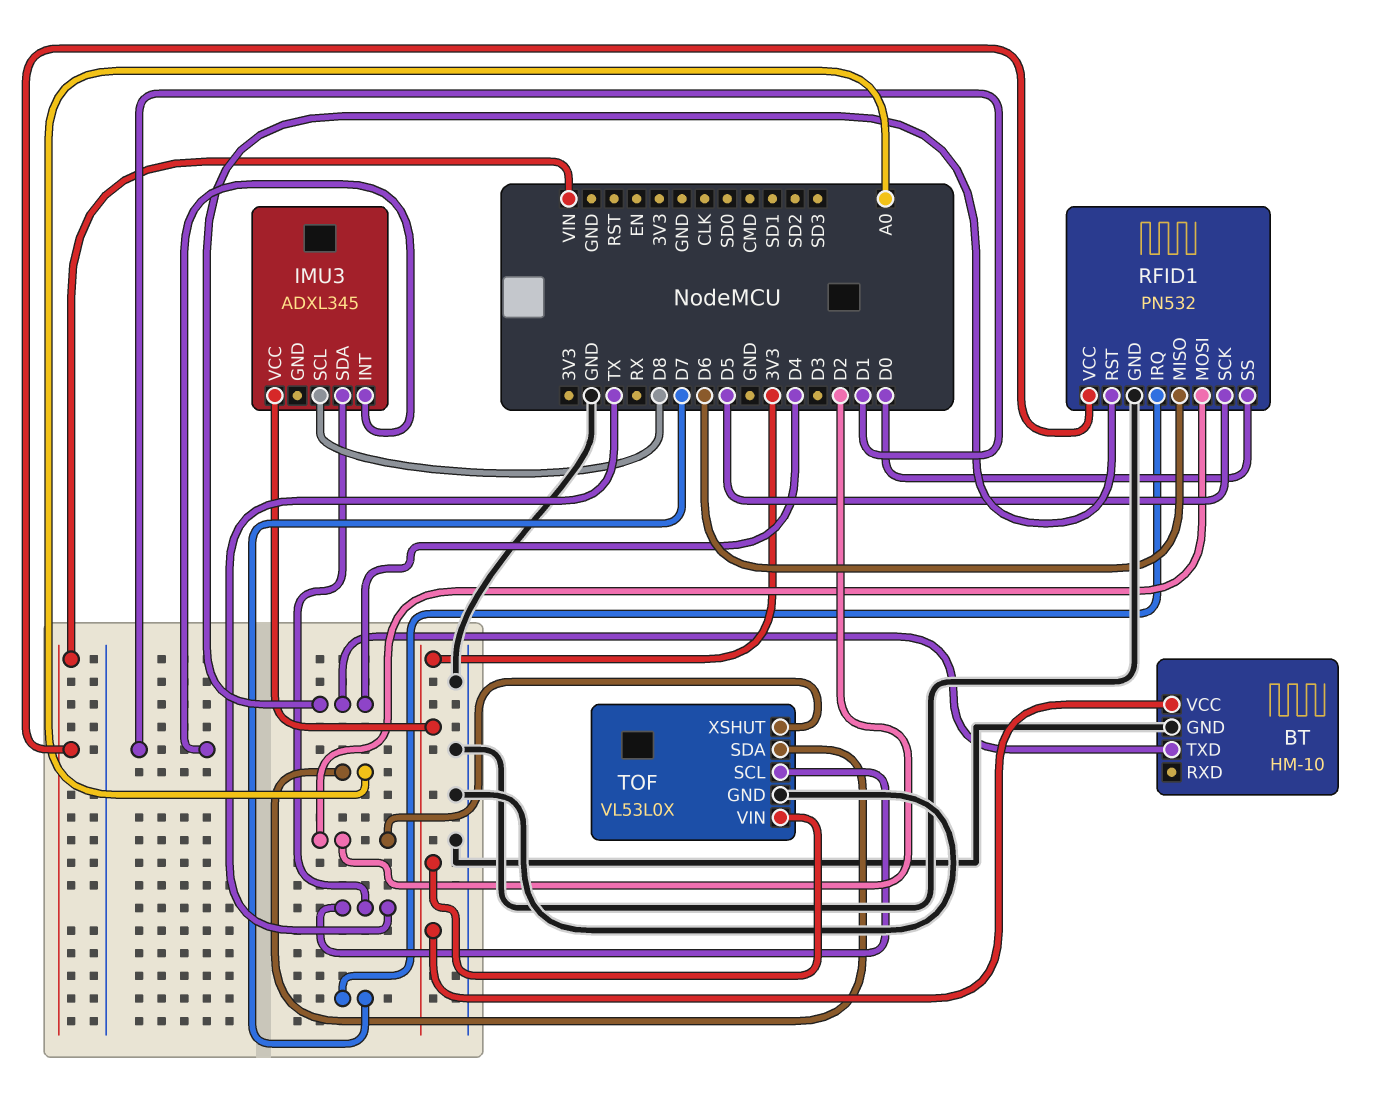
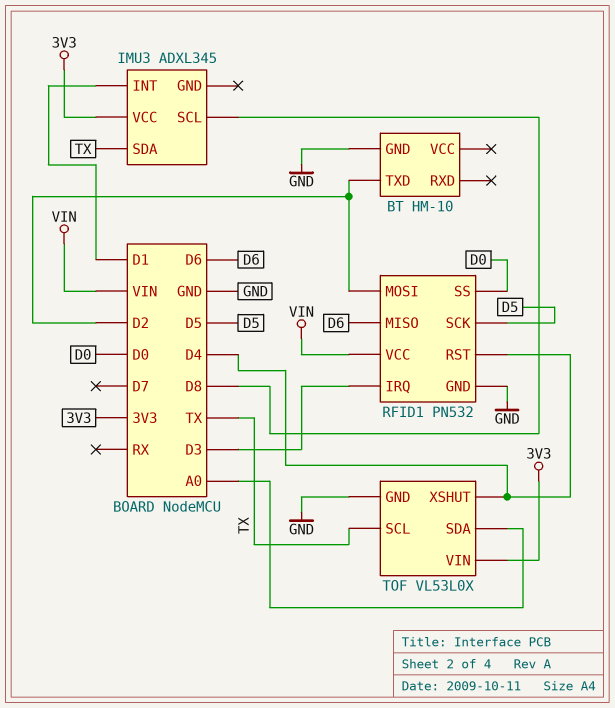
BT pin TXD: D4 -> D2
BT pin VCC: 3V3 -> none
RFID1 pin IRQ: D7 -> D3
TOF pin XSHUT: D2 -> D4

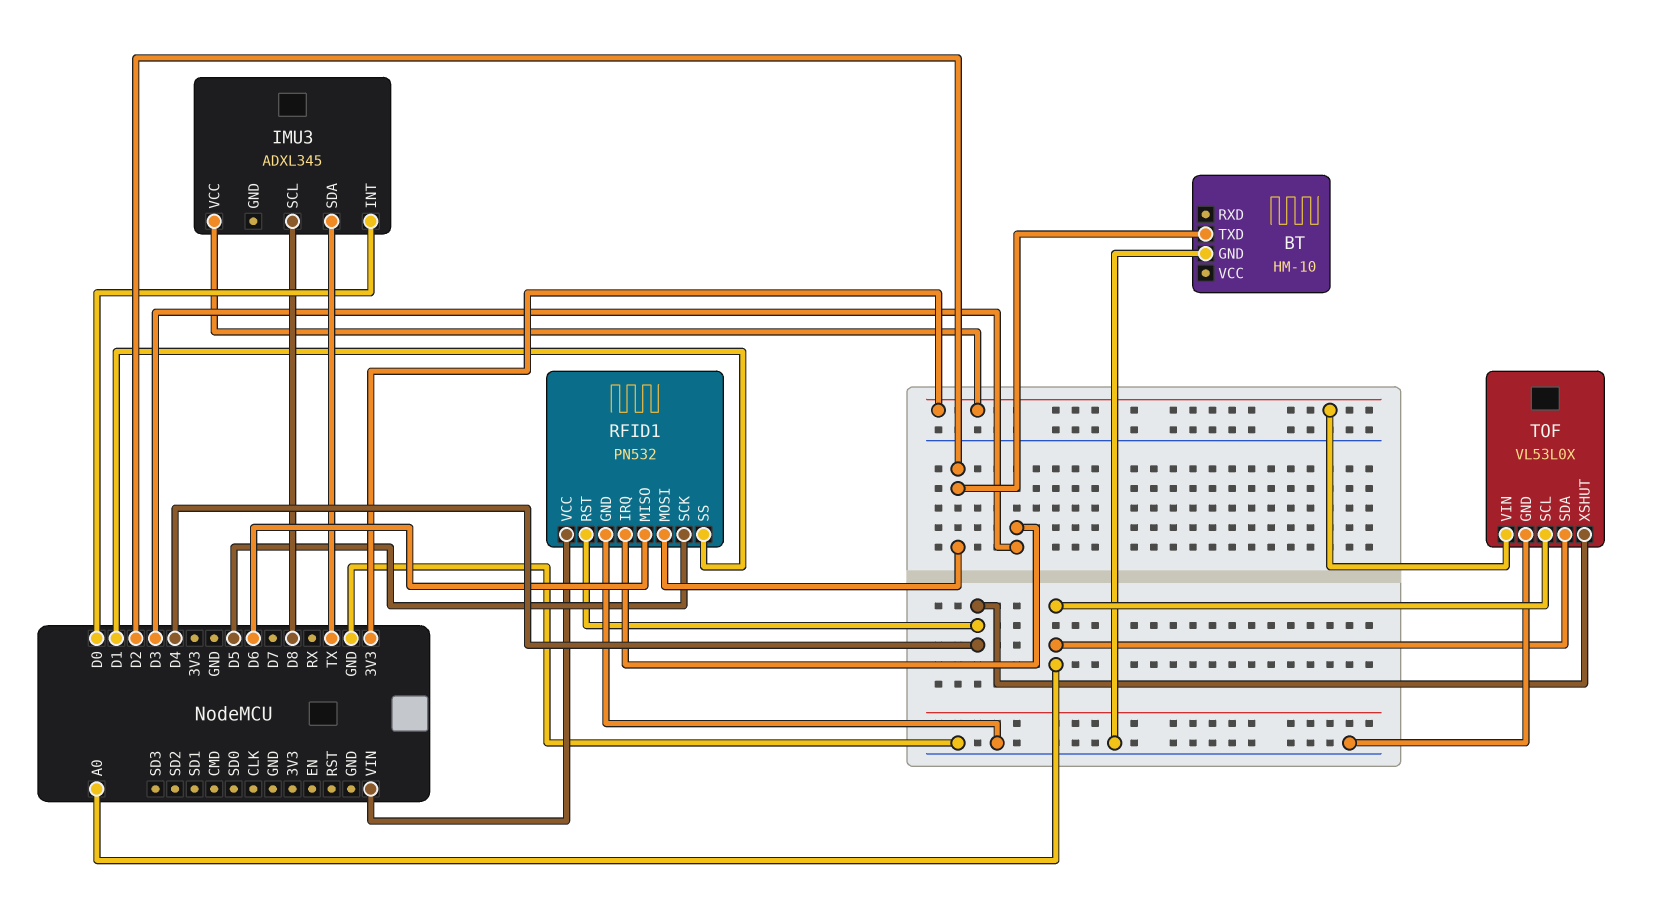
IMU3 pin INT: D1 -> D0
RFID1 pin SS: D0 -> D1
TOF pin SCL: TX -> A0

